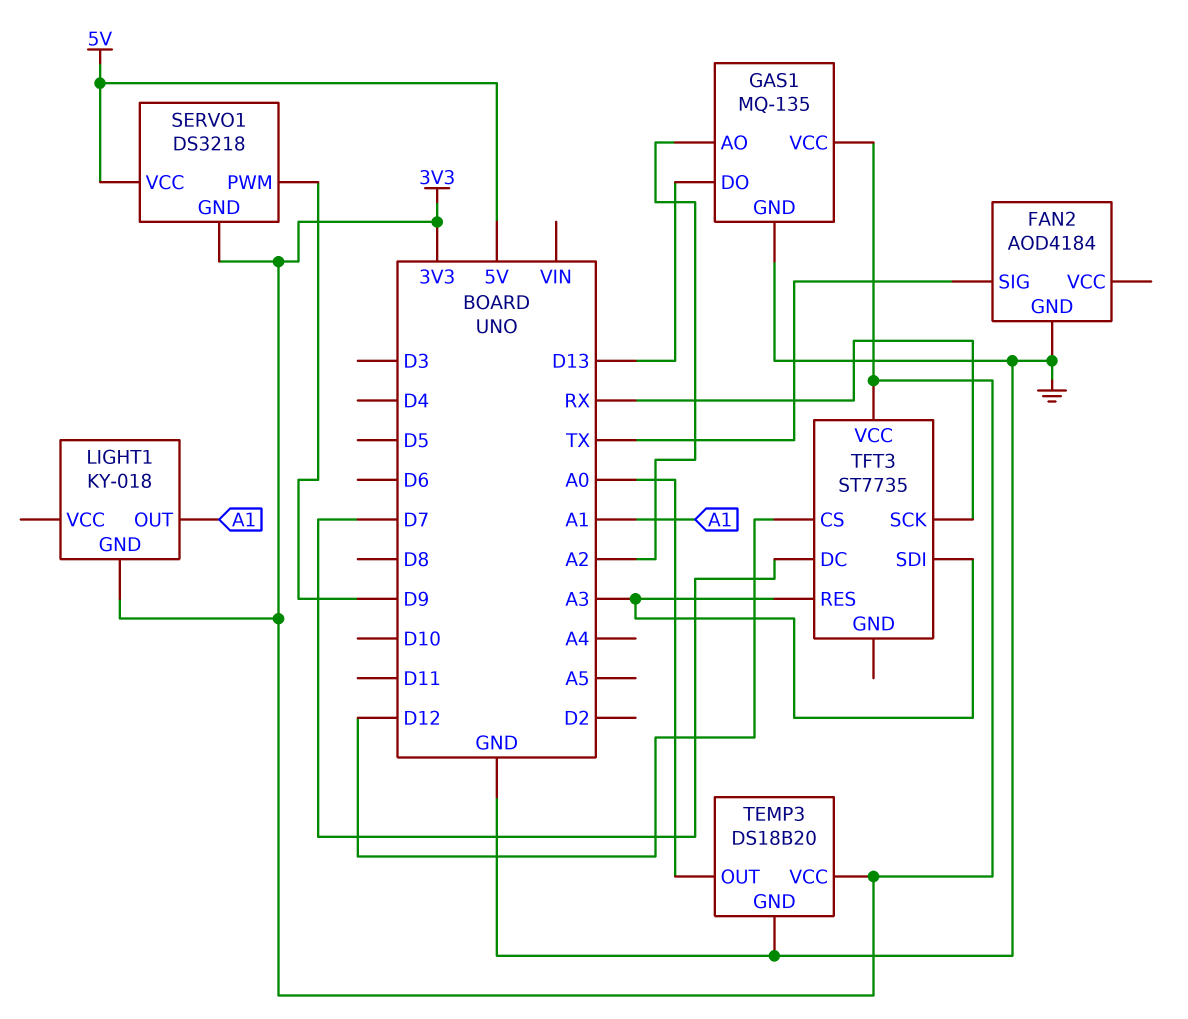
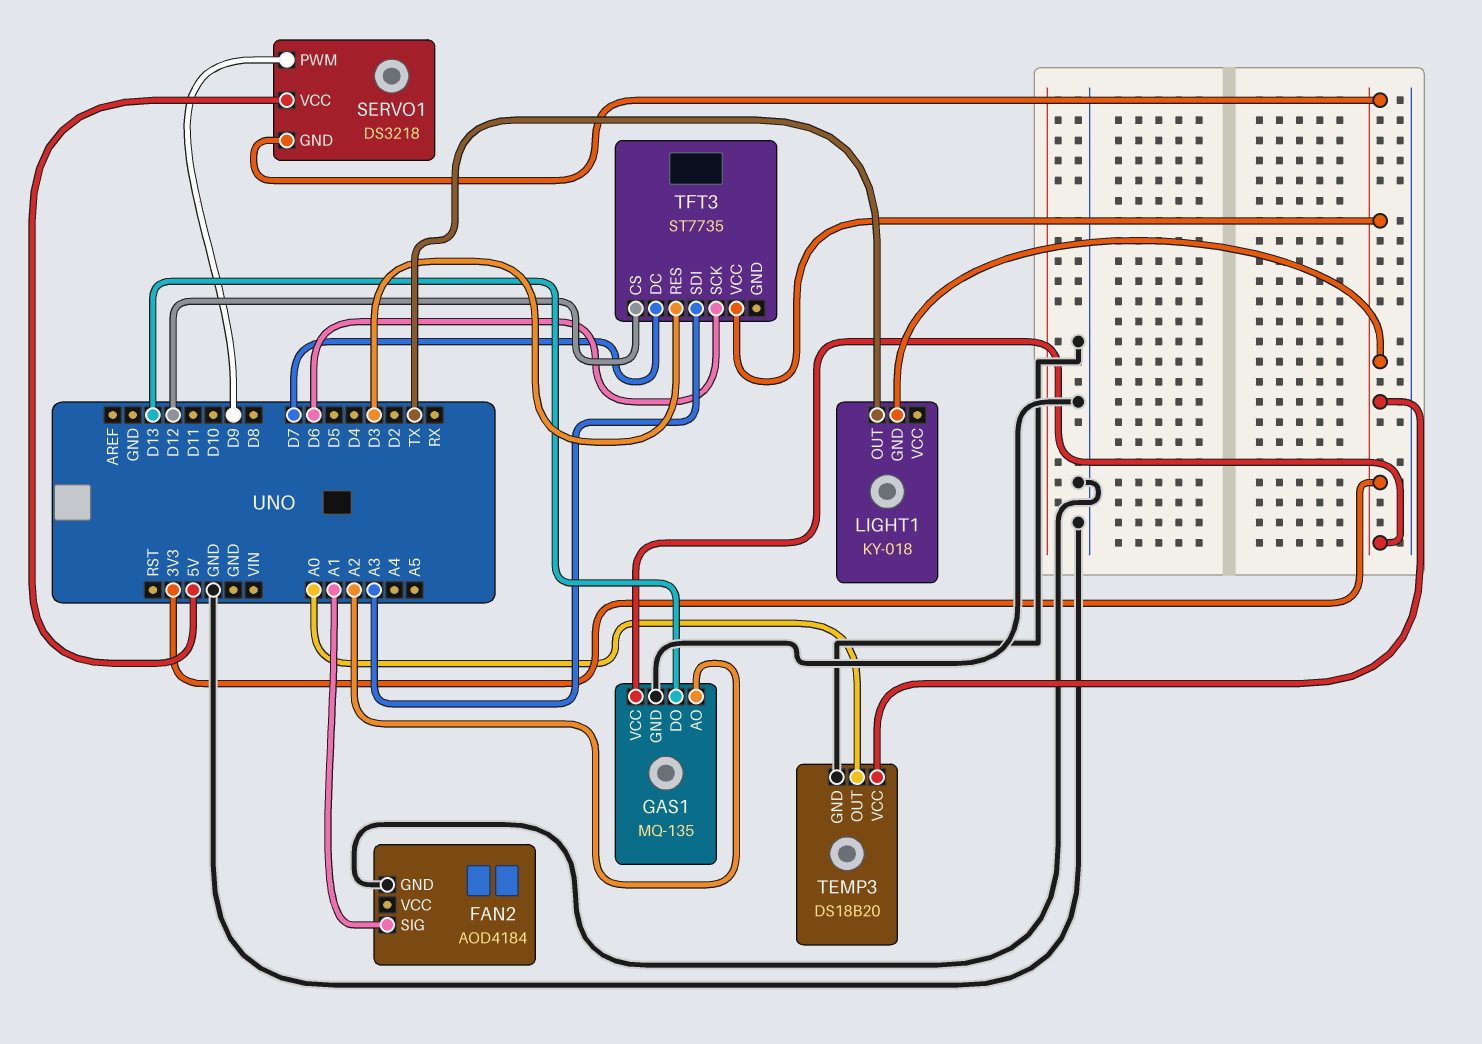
FAN2 pin SIG: TX -> A1
LIGHT1 pin OUT: A1 -> TX
TFT3 pin RES: A3 -> D3
TFT3 pin SCK: RX -> D6

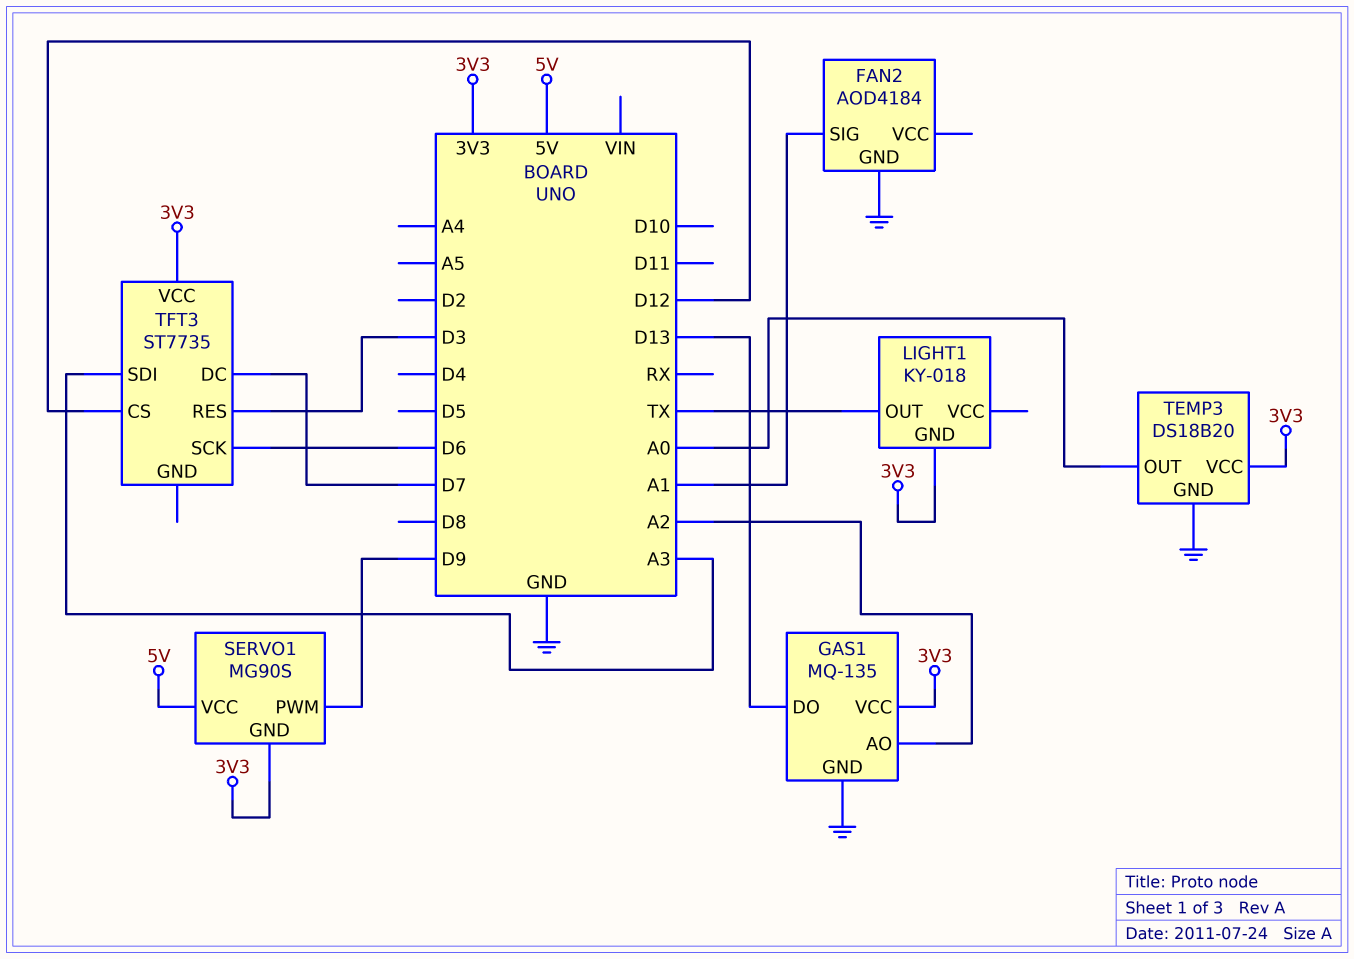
SERVO1: DS3218 -> MG90S

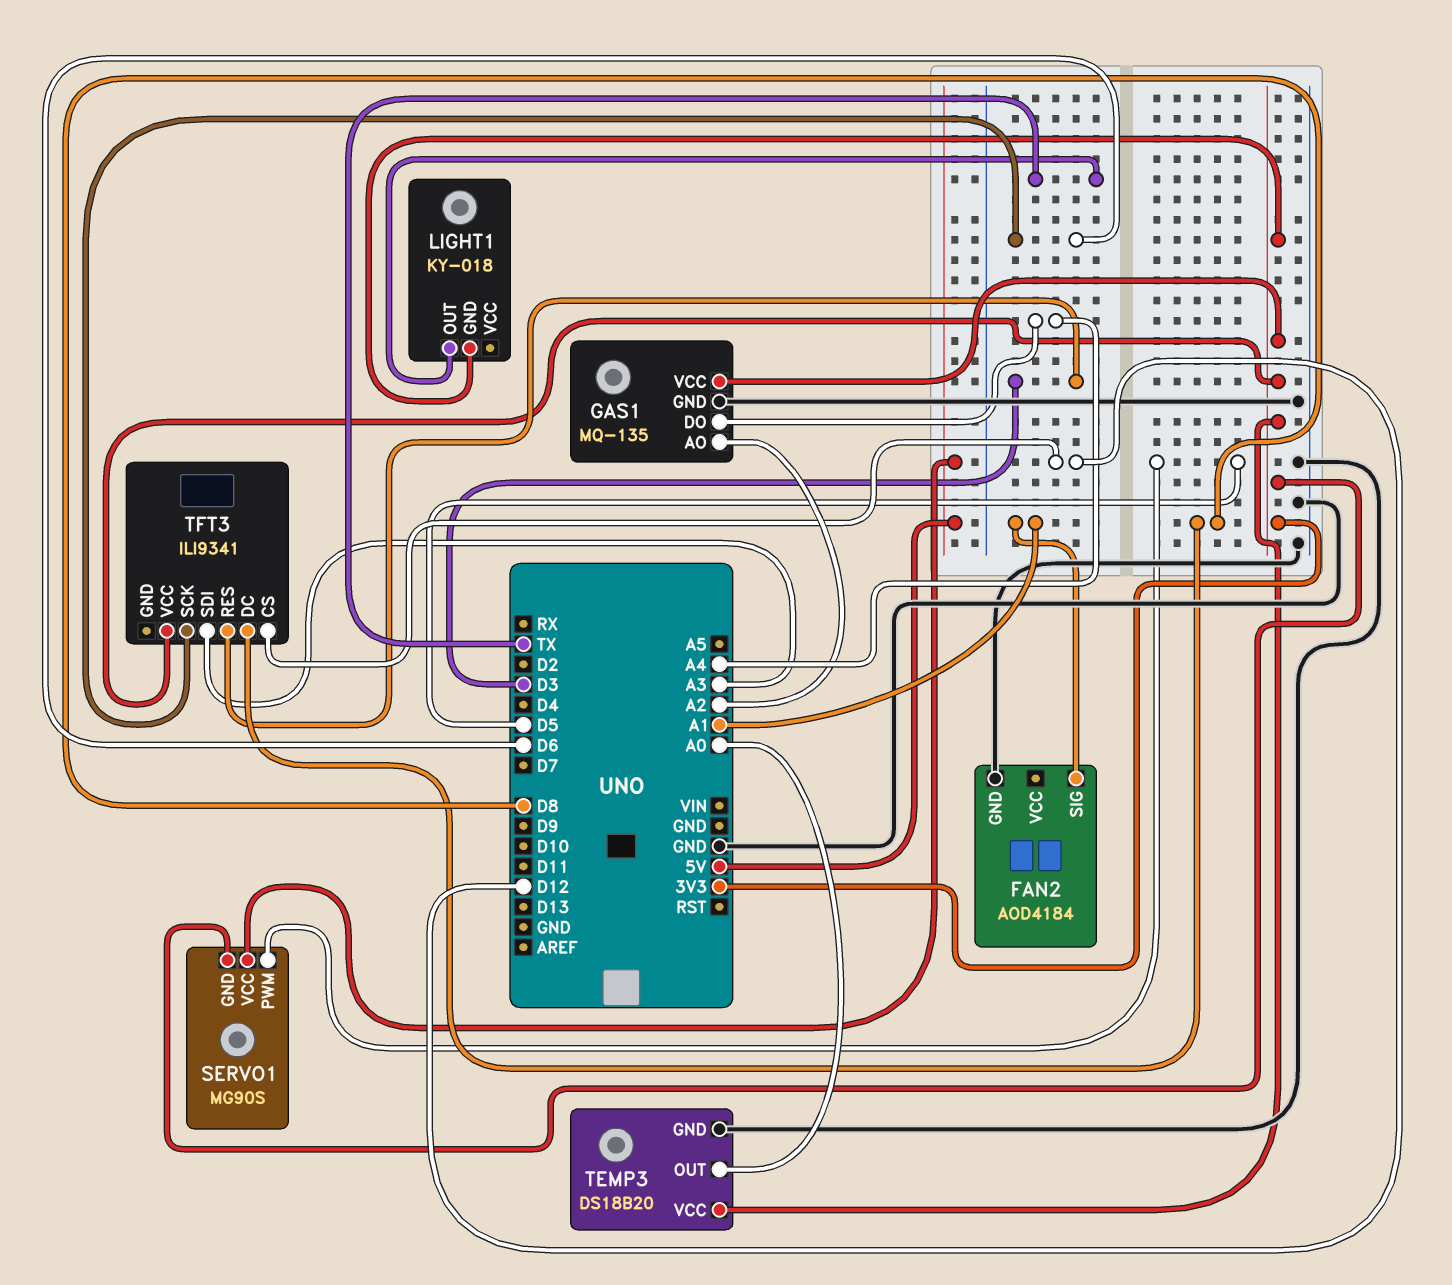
GAS1 pin DO: D13 -> A4
SERVO1 pin PWM: D9 -> D5
TFT3: ST7735 -> ILI9341
TFT3 pin DC: D7 -> D8

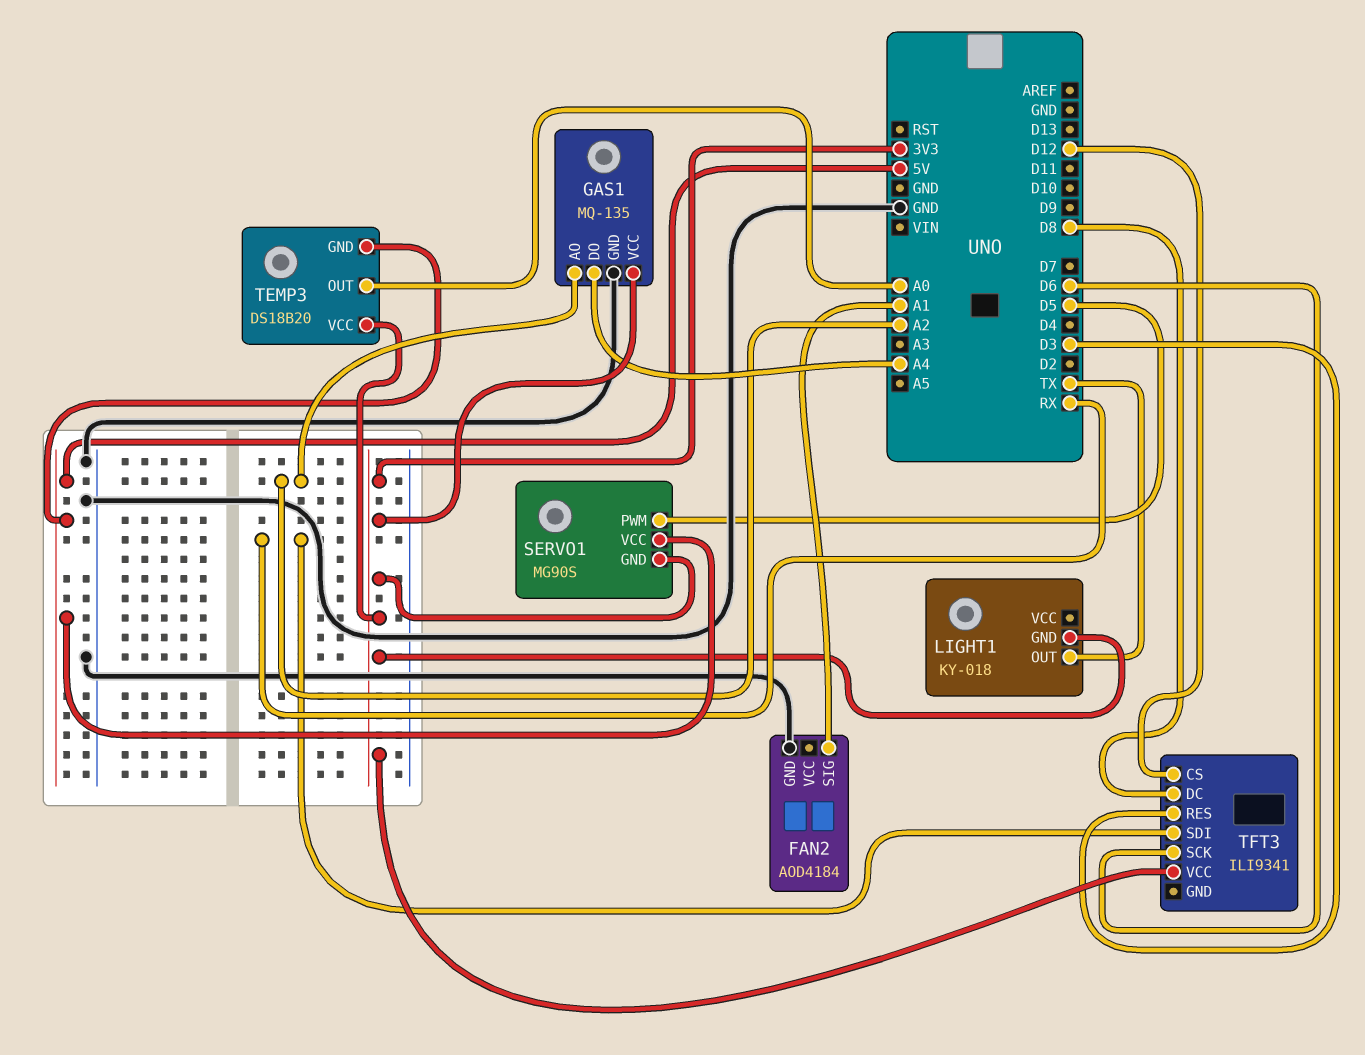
TEMP3 pin GND: GND -> 5V
TFT3 pin SDI: A3 -> RX

